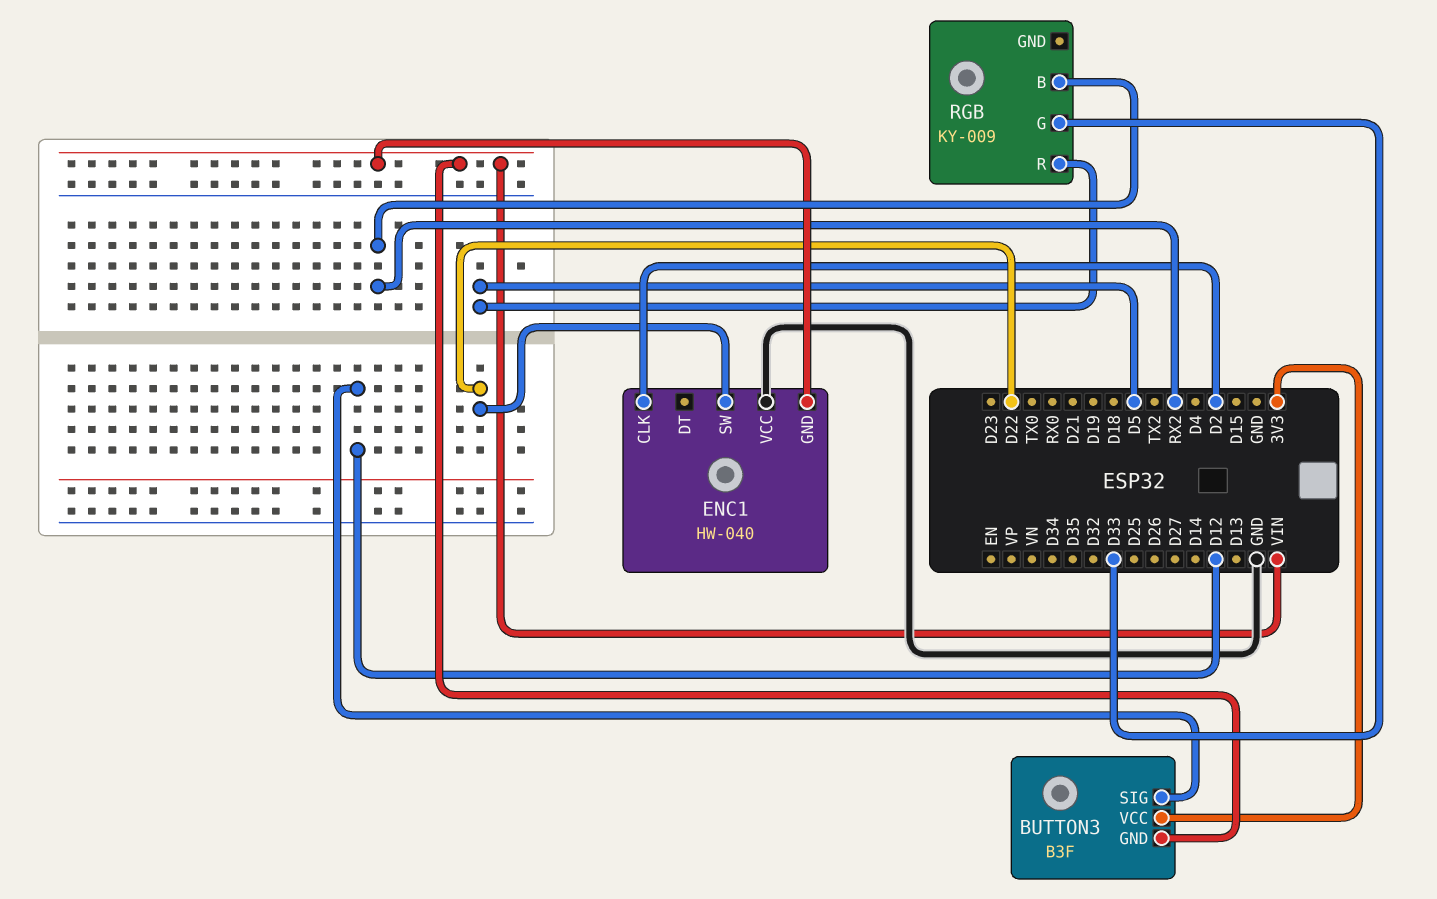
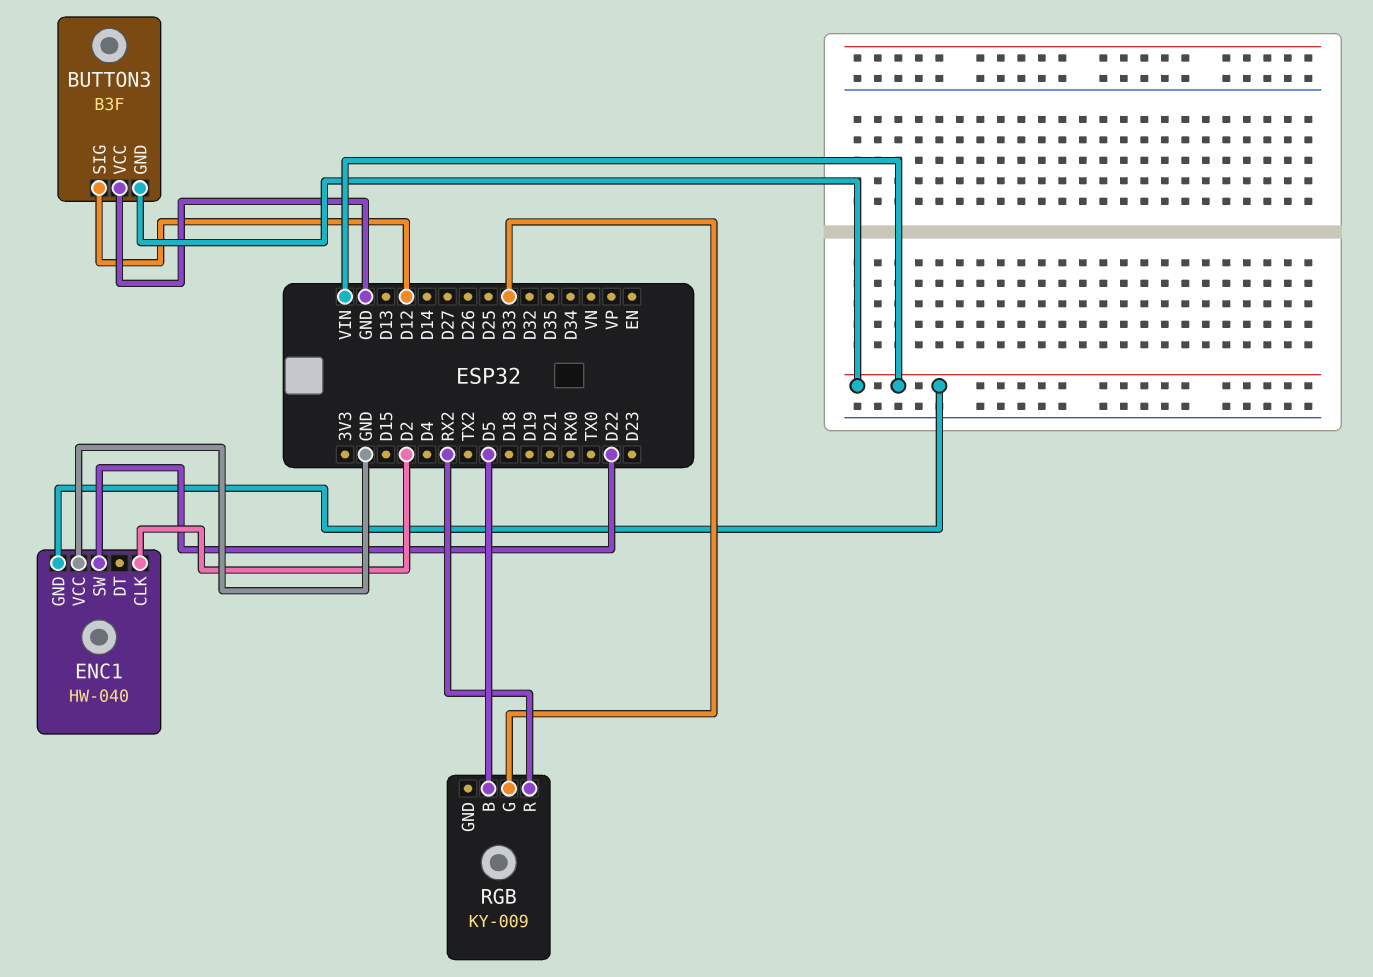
BUTTON3 pin VCC: 3V3 -> GND
RGB pin B: RX2 -> D5
RGB pin R: D5 -> RX2

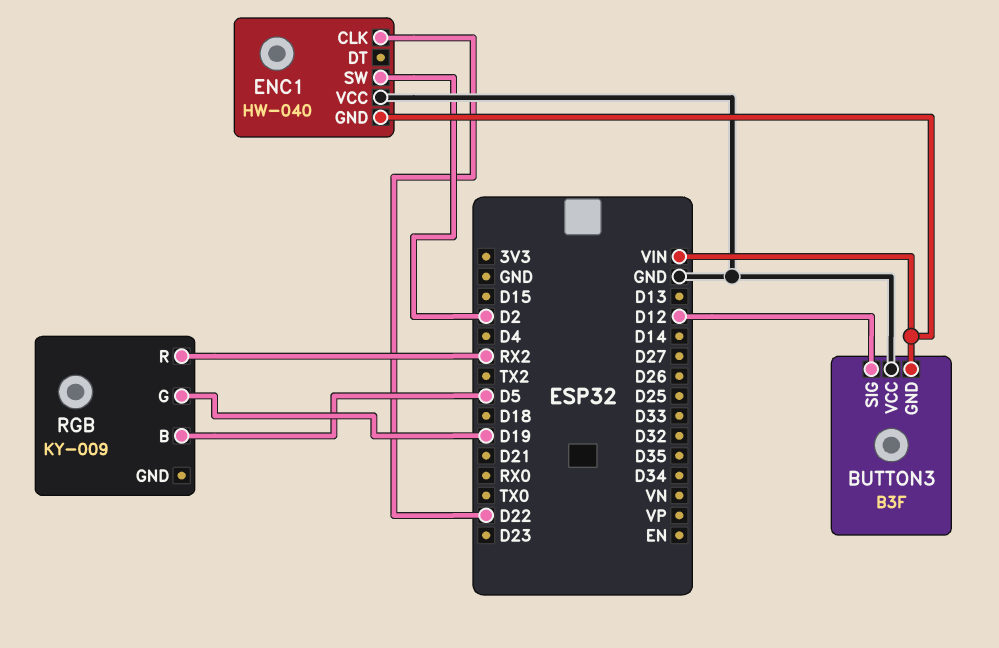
ENC1 pin CLK: D2 -> D22
ENC1 pin SW: D22 -> D2
RGB pin G: D33 -> D19

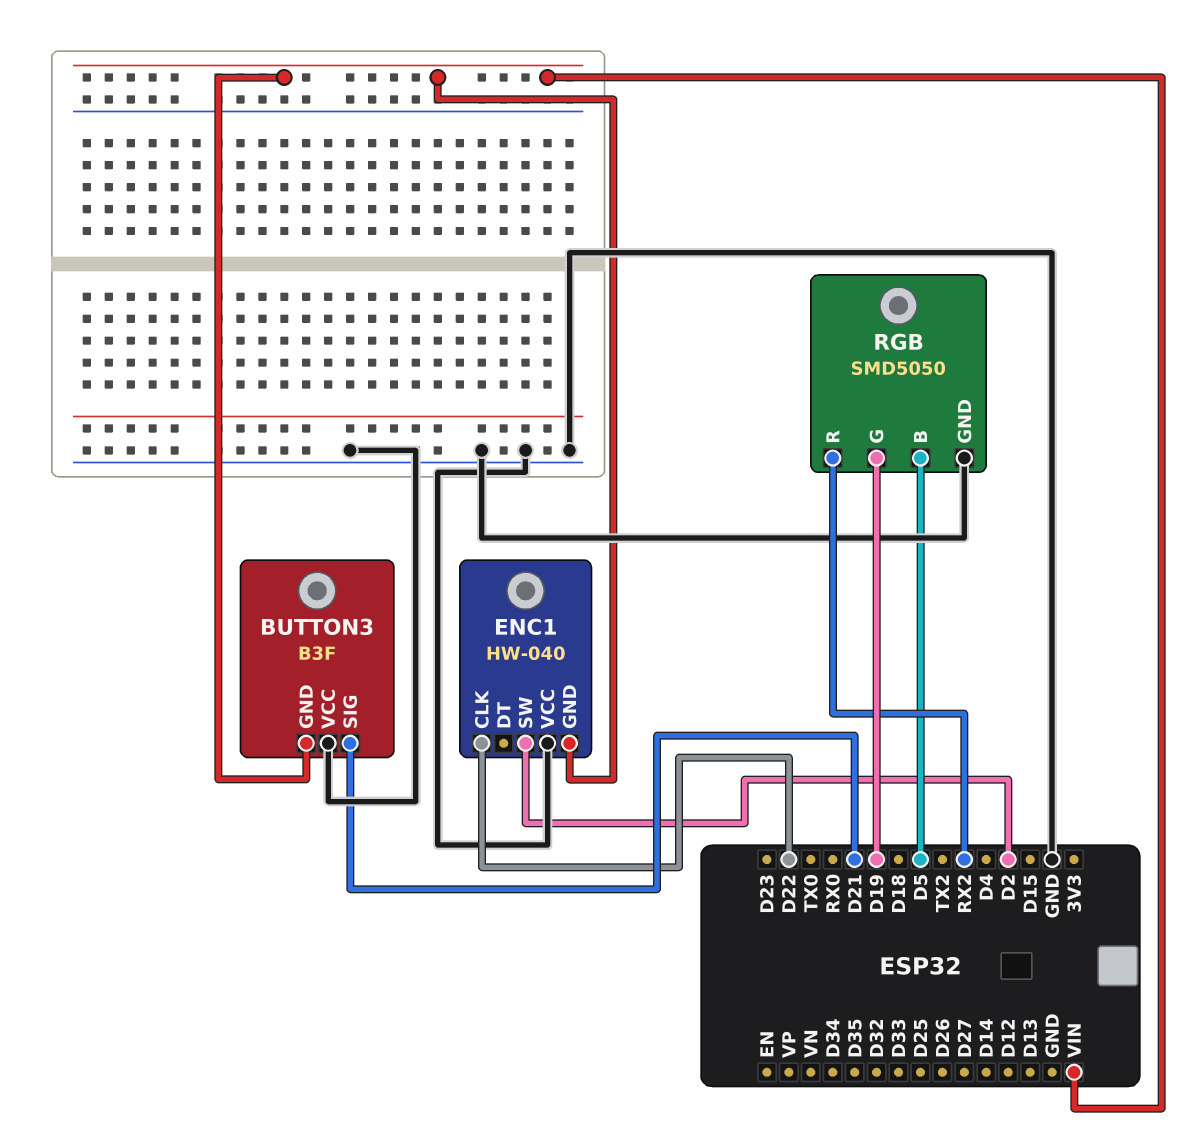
BUTTON3 pin SIG: D12 -> D21
RGB: KY-009 -> SMD5050
RGB pin GND: none -> GND

